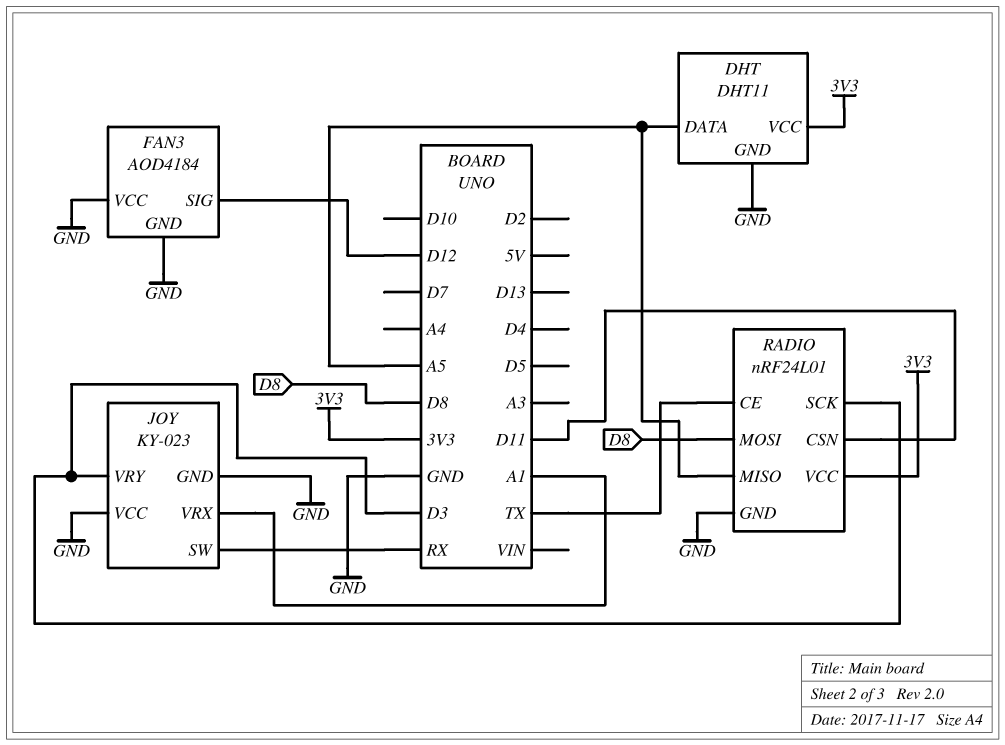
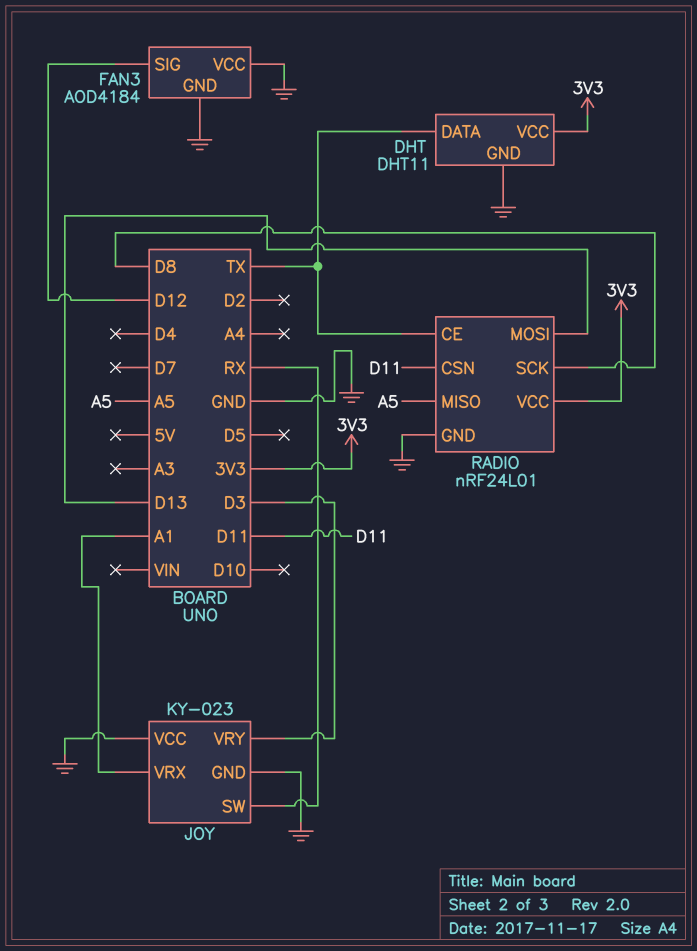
DHT pin DATA: A5 -> TX
RADIO pin MOSI: D8 -> D13
RADIO pin SCK: D3 -> D8

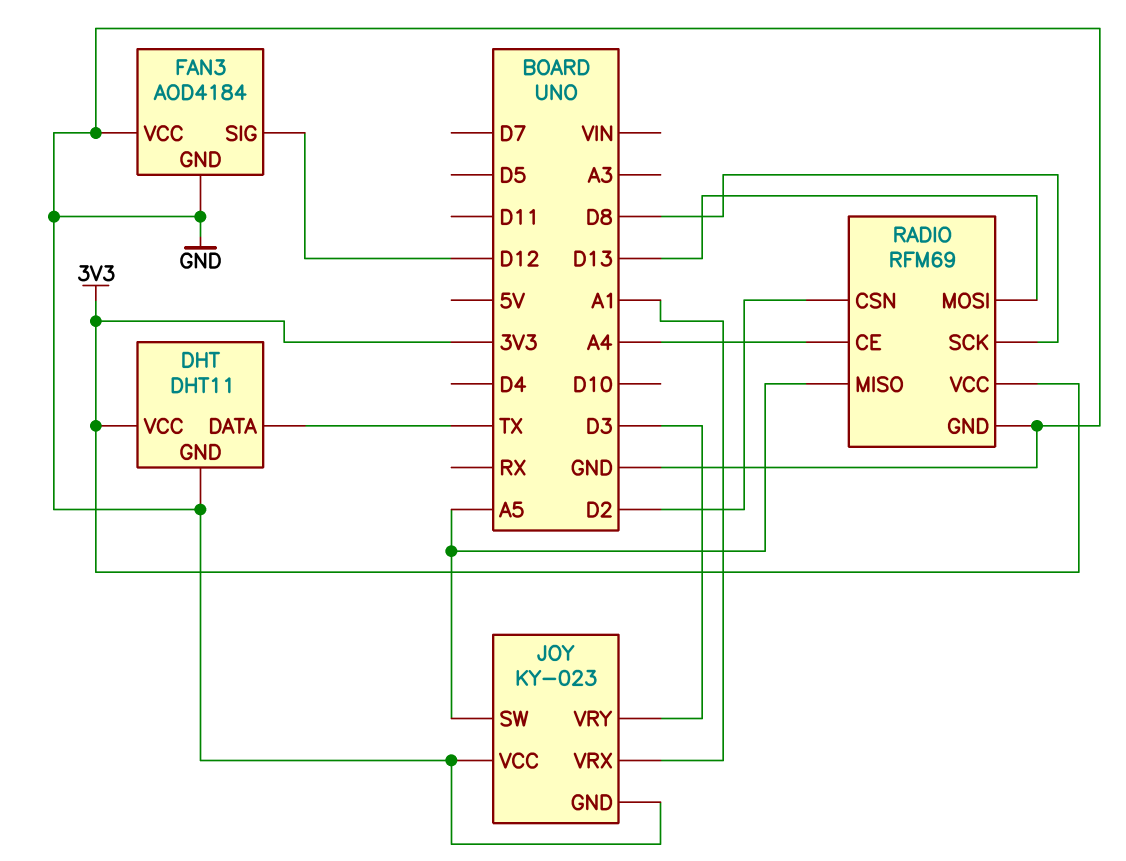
JOY pin SW: RX -> A5
RADIO: nRF24L01 -> RFM69
RADIO pin CE: TX -> A4
RADIO pin CSN: D11 -> D2

